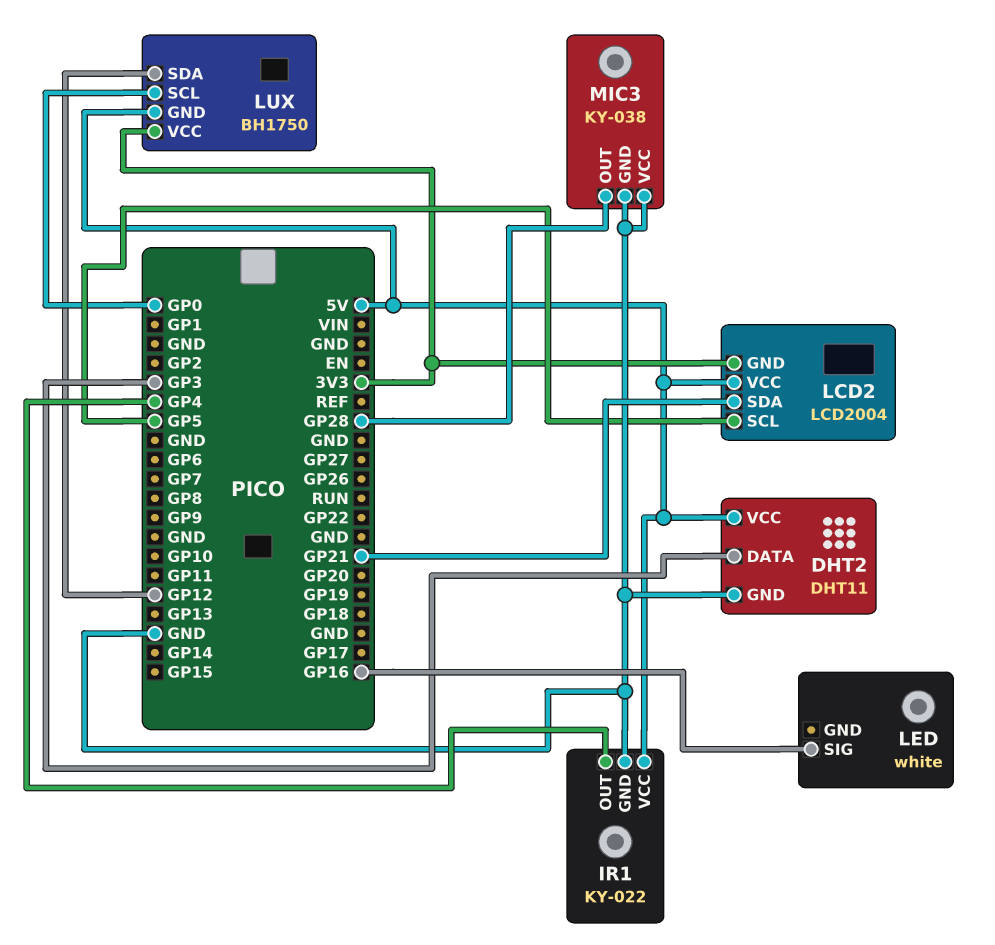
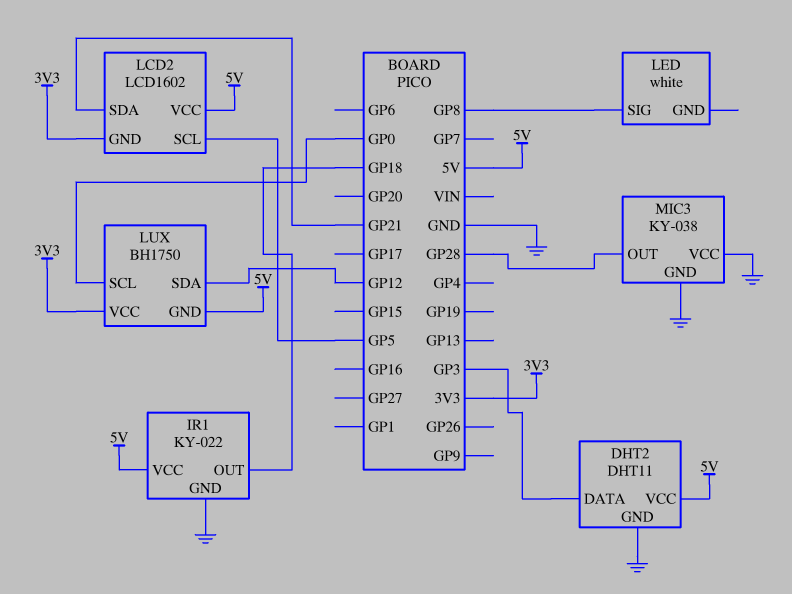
IR1 pin OUT: GP4 -> GP18
LCD2: LCD2004 -> LCD1602
LED pin SIG: GP16 -> GP8

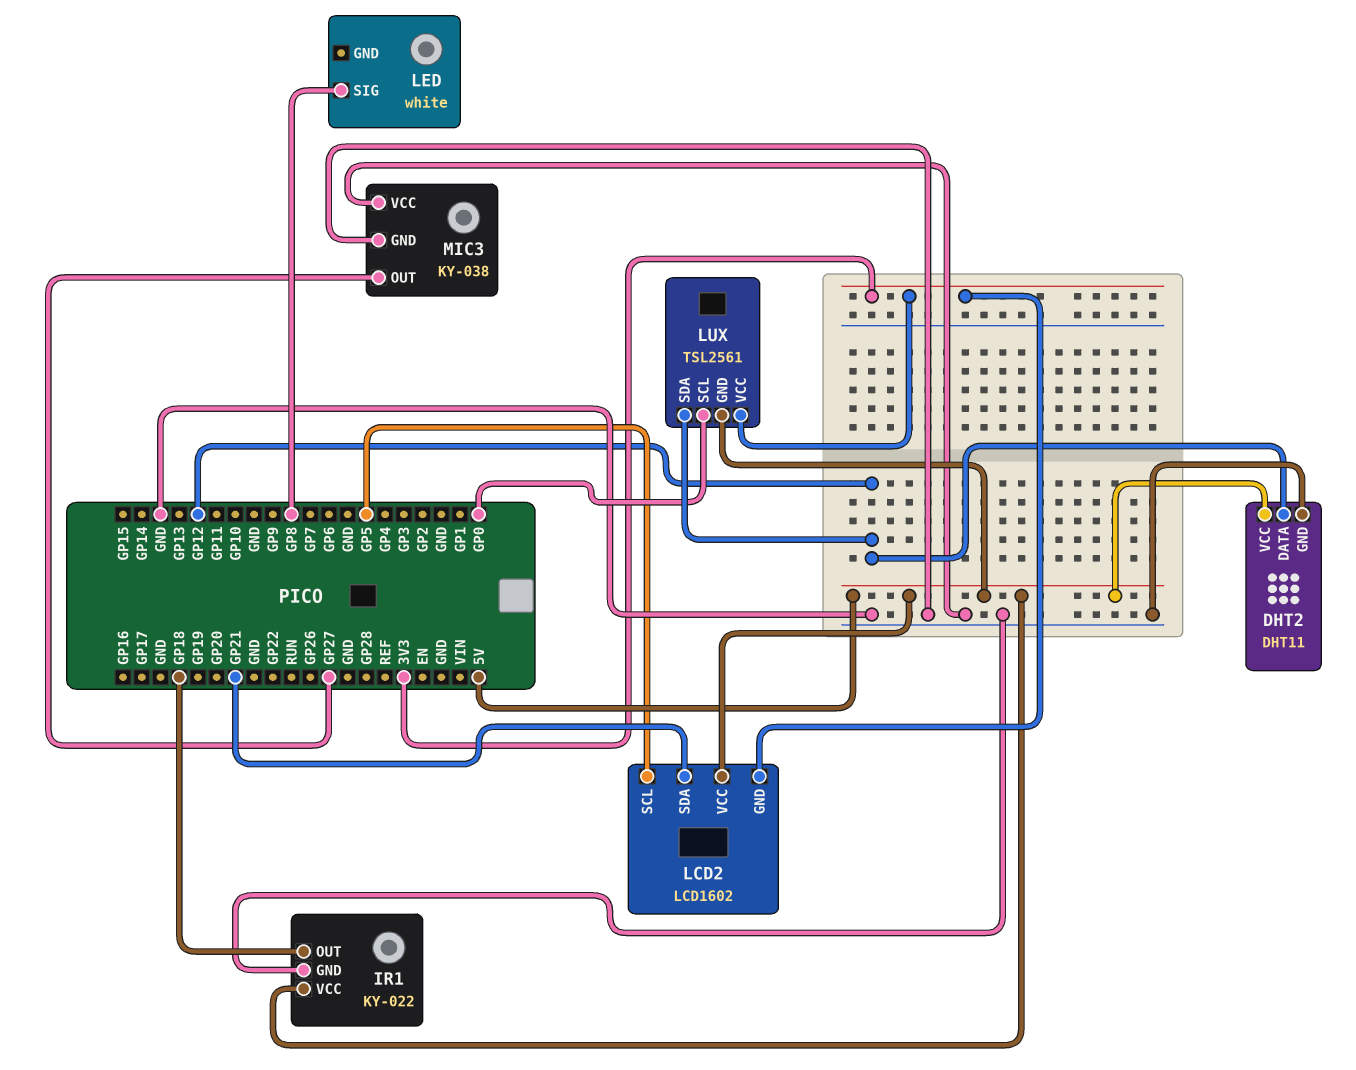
DHT2 pin DATA: GP3 -> GP12
LUX: BH1750 -> TSL2561
MIC3 pin OUT: GP28 -> GP27

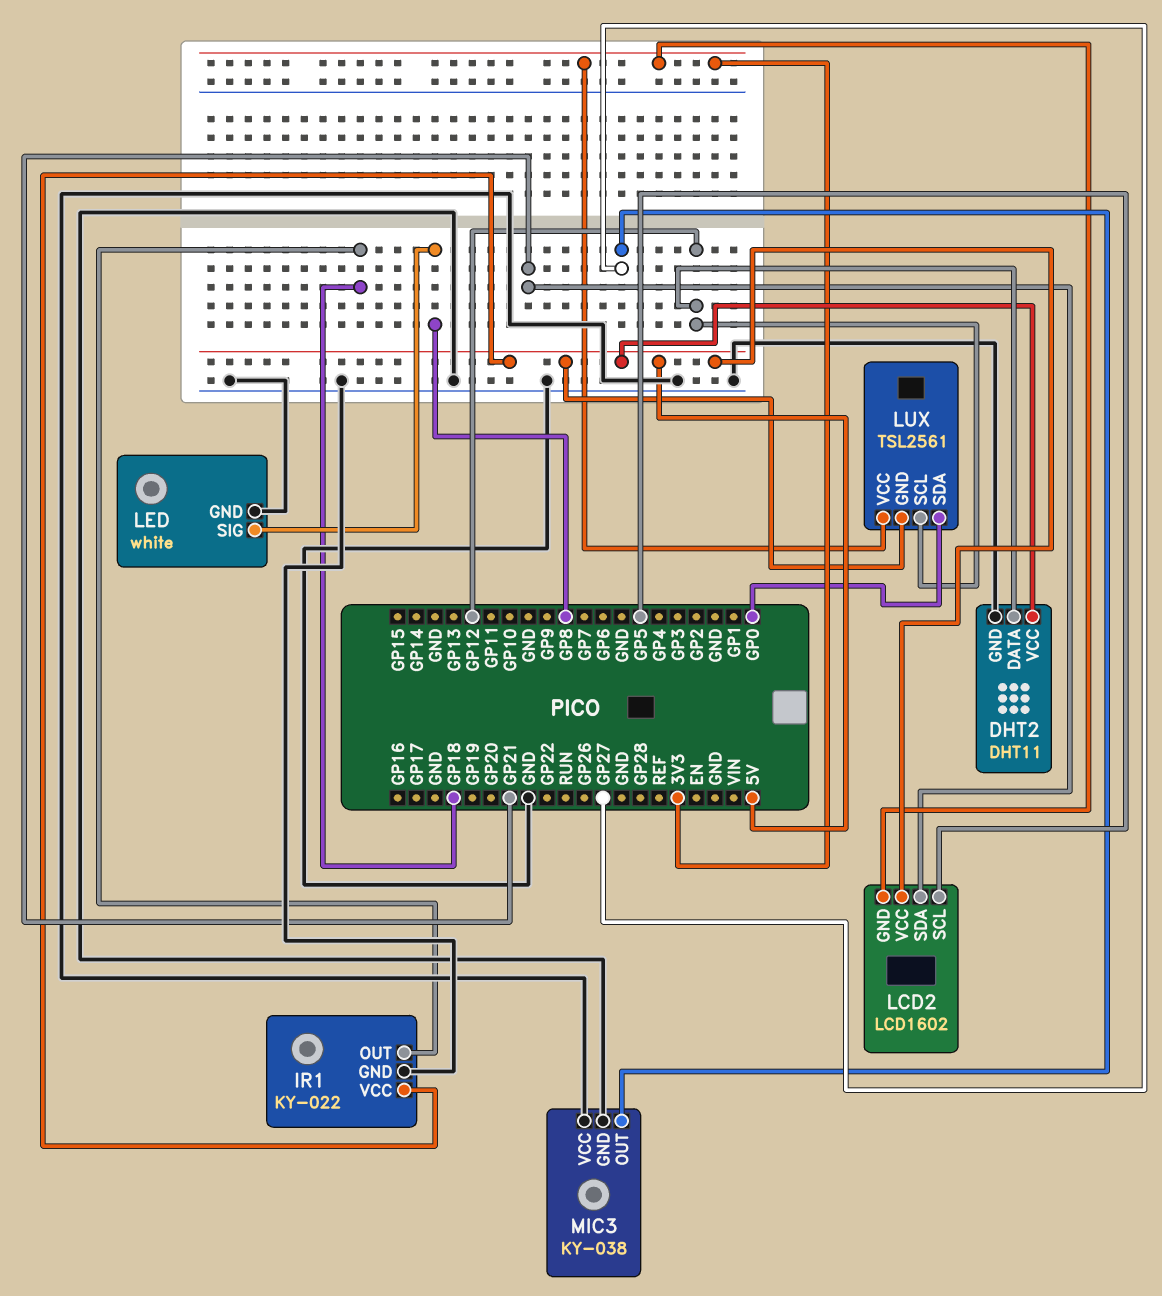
LED pin GND: none -> GND
LUX pin SCL: GP0 -> GP12
LUX pin SDA: GP12 -> GP0

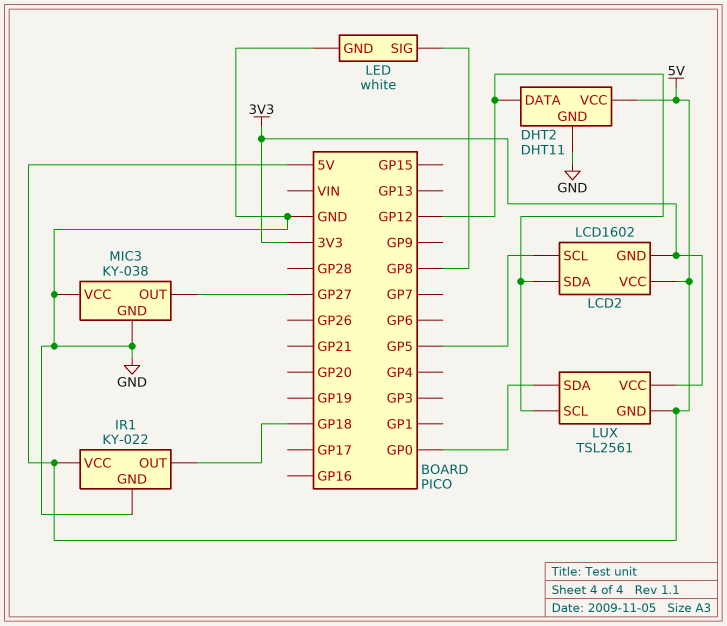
LCD2 pin SDA: GP21 -> GP12

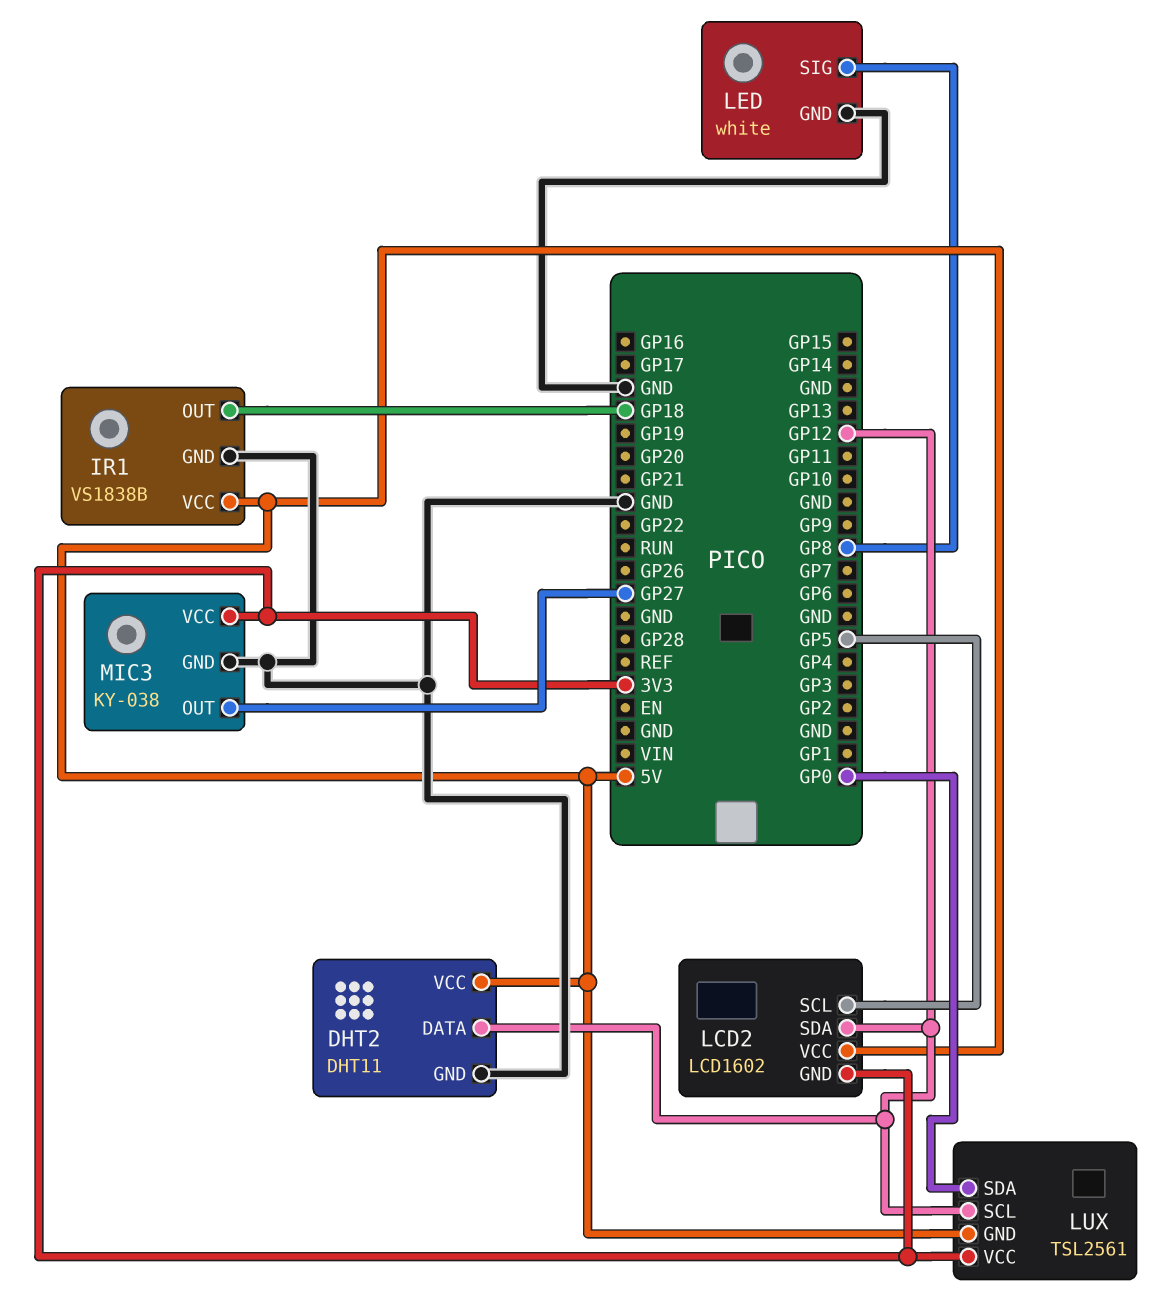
IR1: KY-022 -> VS1838B
MIC3 pin VCC: GND -> 3V3

